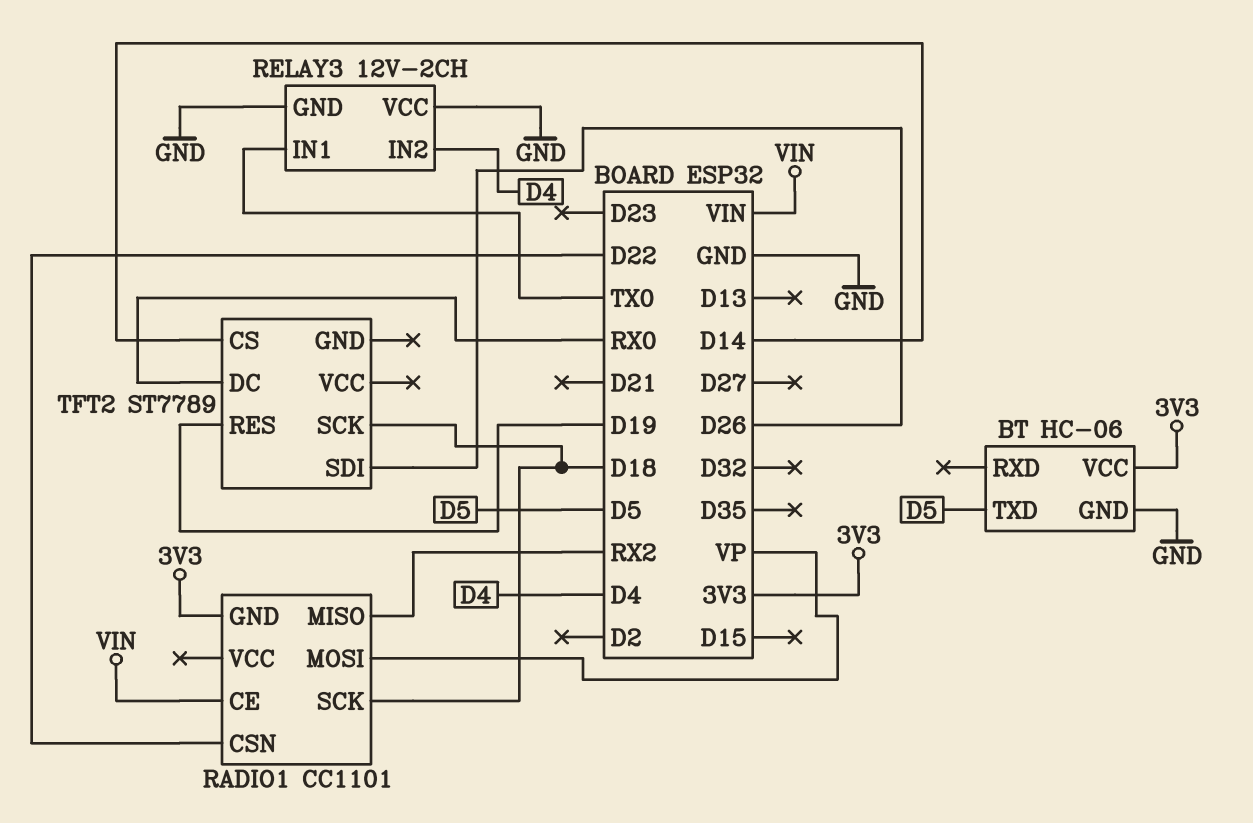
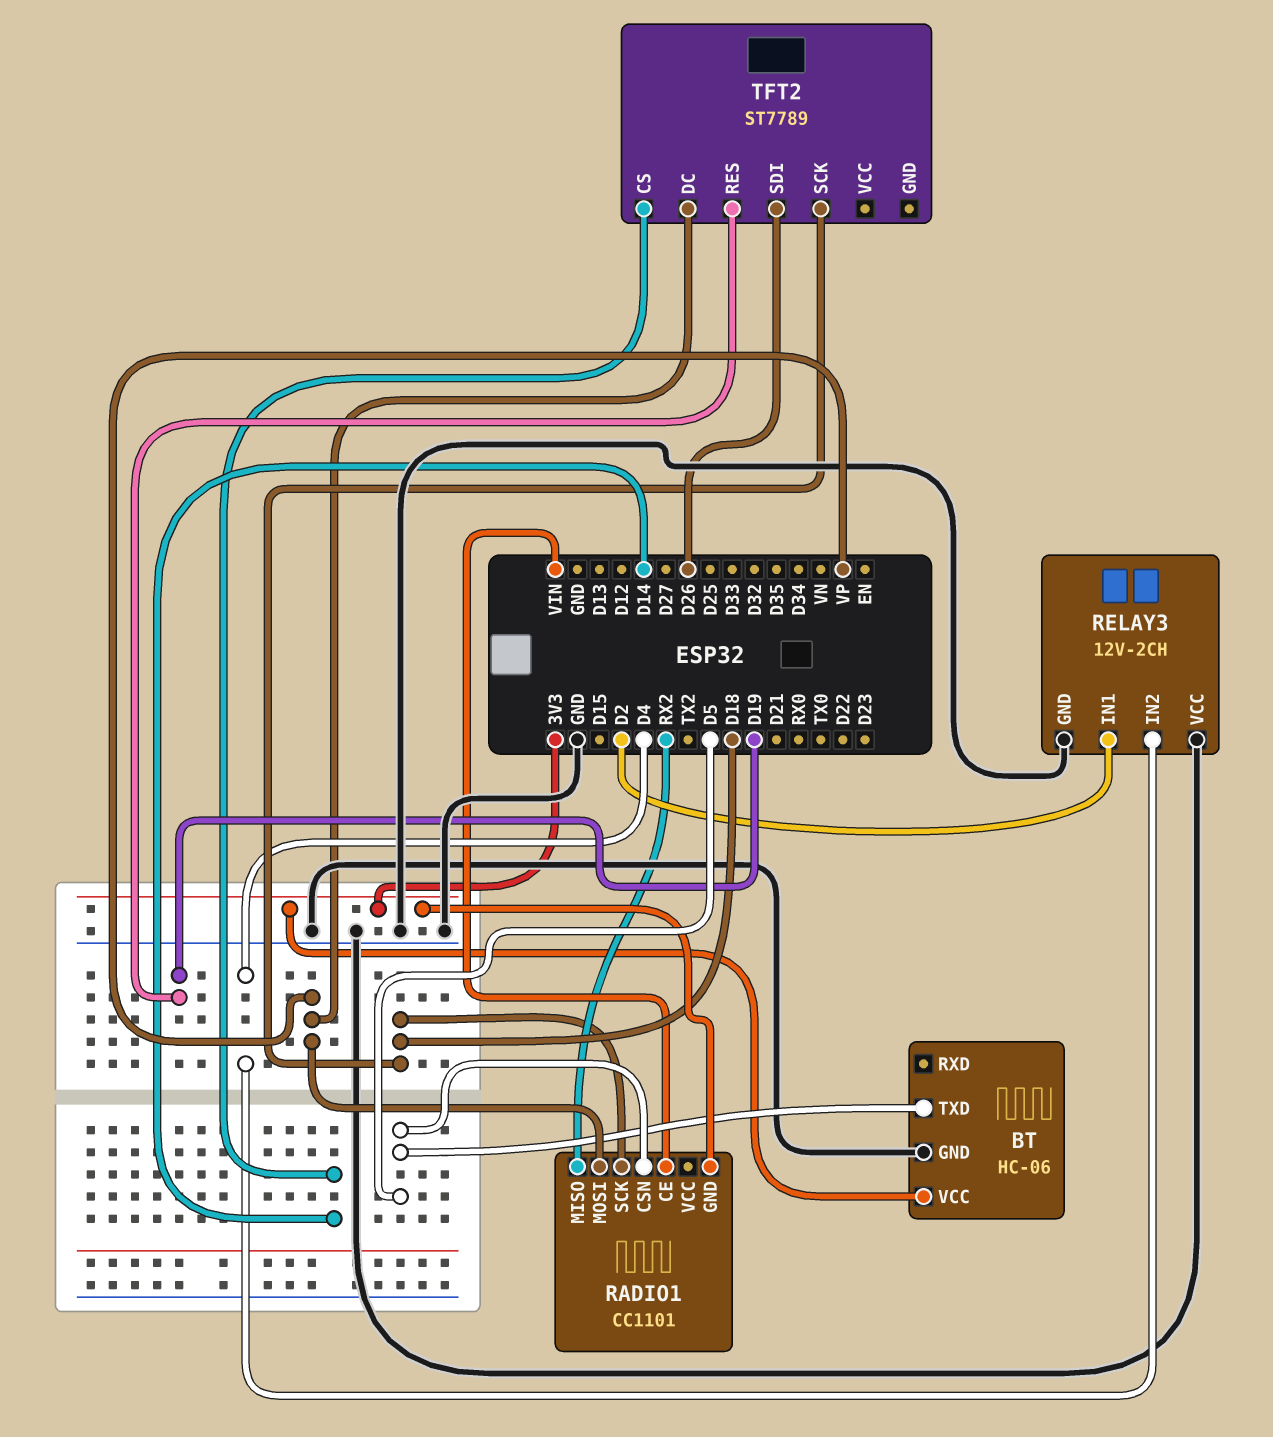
RADIO1 pin CSN: D22 -> D5
RELAY3 pin IN1: TX0 -> D2
TFT2 pin DC: RX0 -> VP

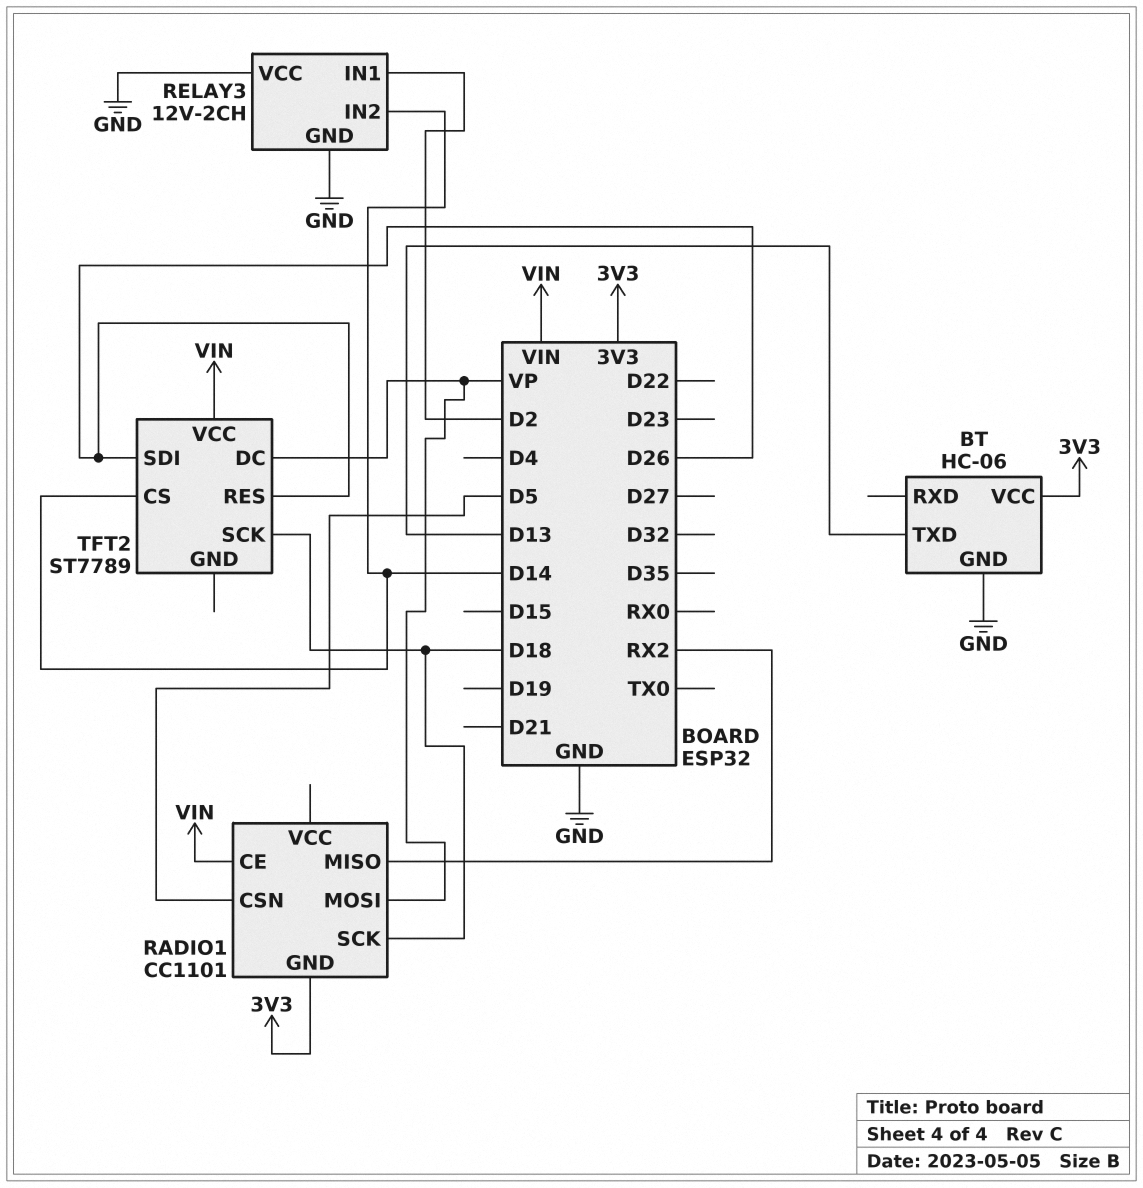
BT pin TXD: D5 -> D13
RELAY3 pin IN2: D4 -> D14
TFT2 pin RES: D19 -> D26
TFT2 pin VCC: none -> VIN

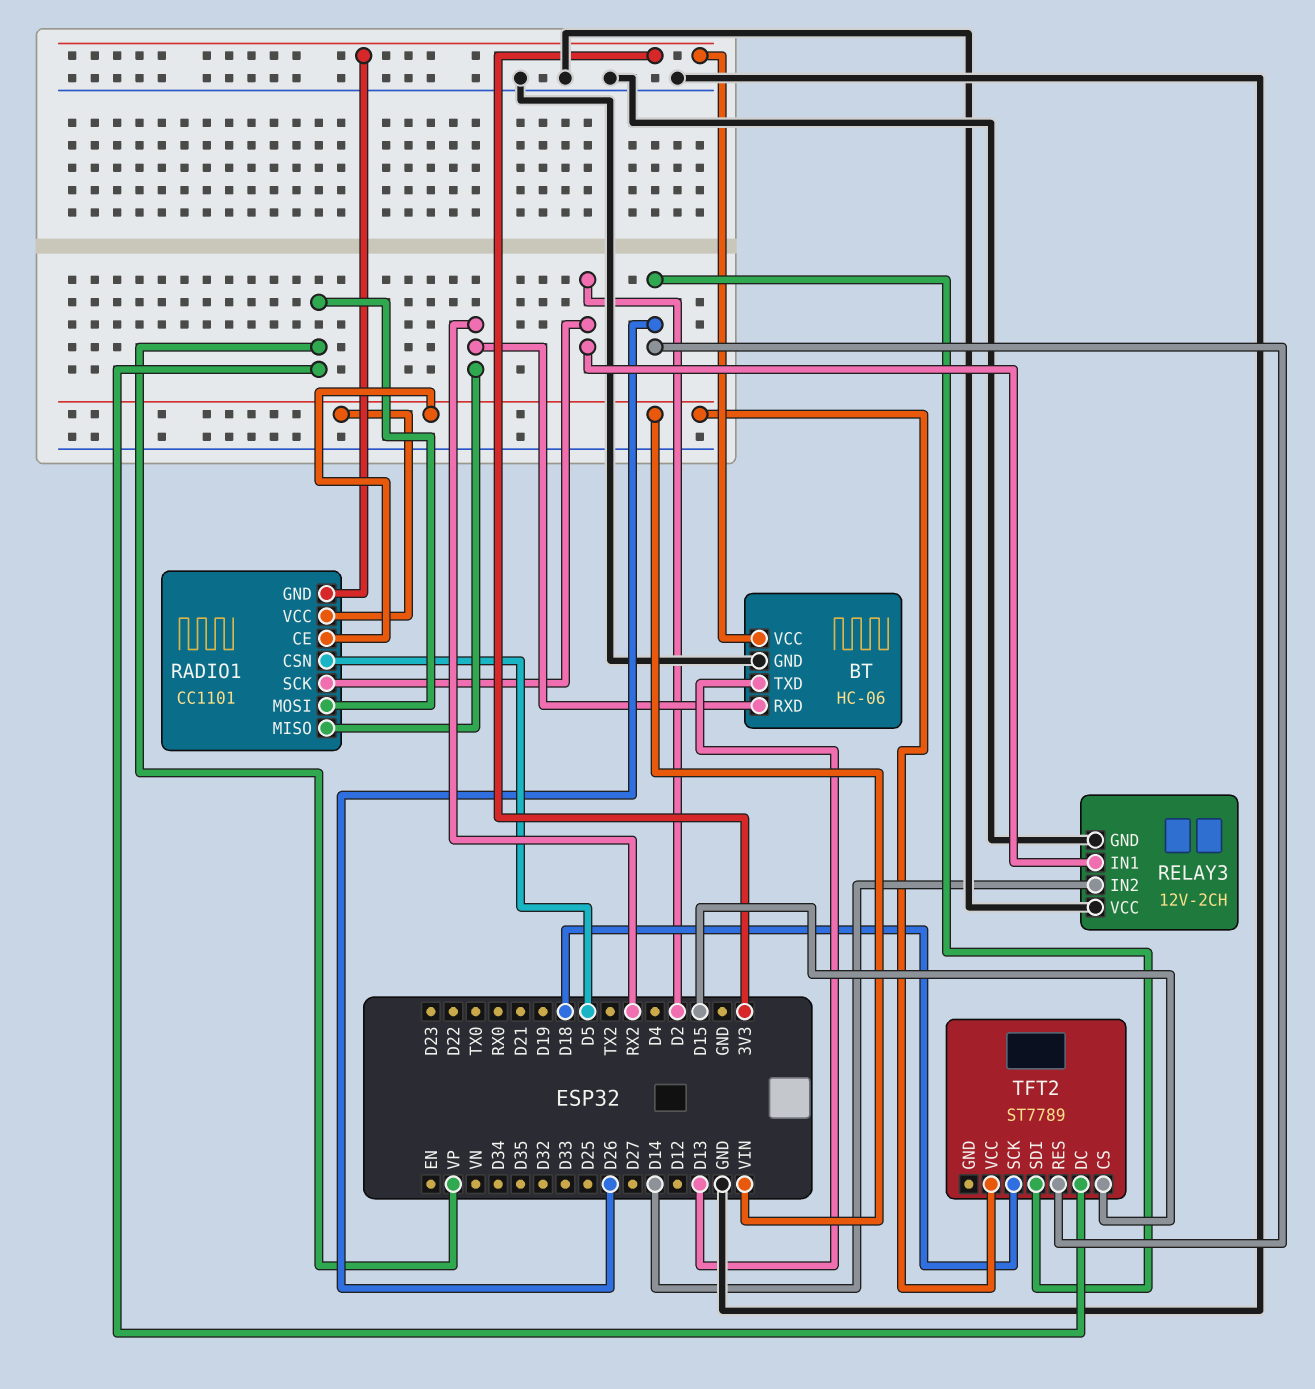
BT pin RXD: none -> RX2
RADIO1 pin SCK: D18 -> D2
RADIO1 pin VCC: none -> VIN
TFT2 pin CS: D14 -> D15

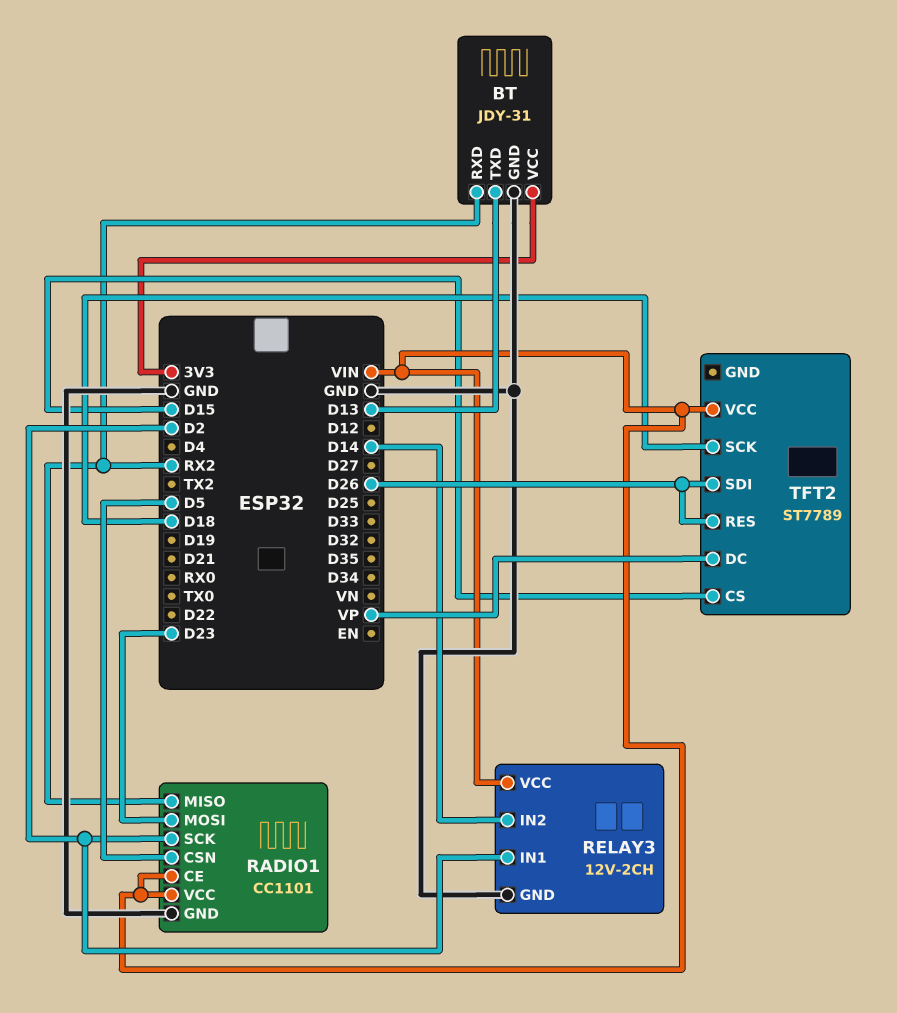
BT: HC-06 -> JDY-31
RADIO1 pin GND: 3V3 -> GND
RADIO1 pin MOSI: VP -> D23
RELAY3 pin VCC: GND -> VIN

